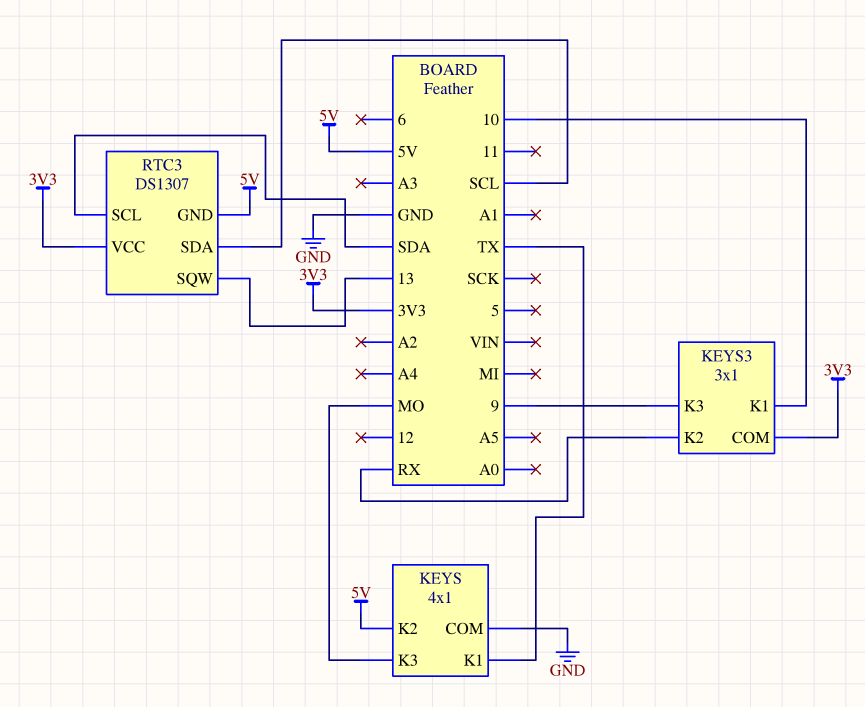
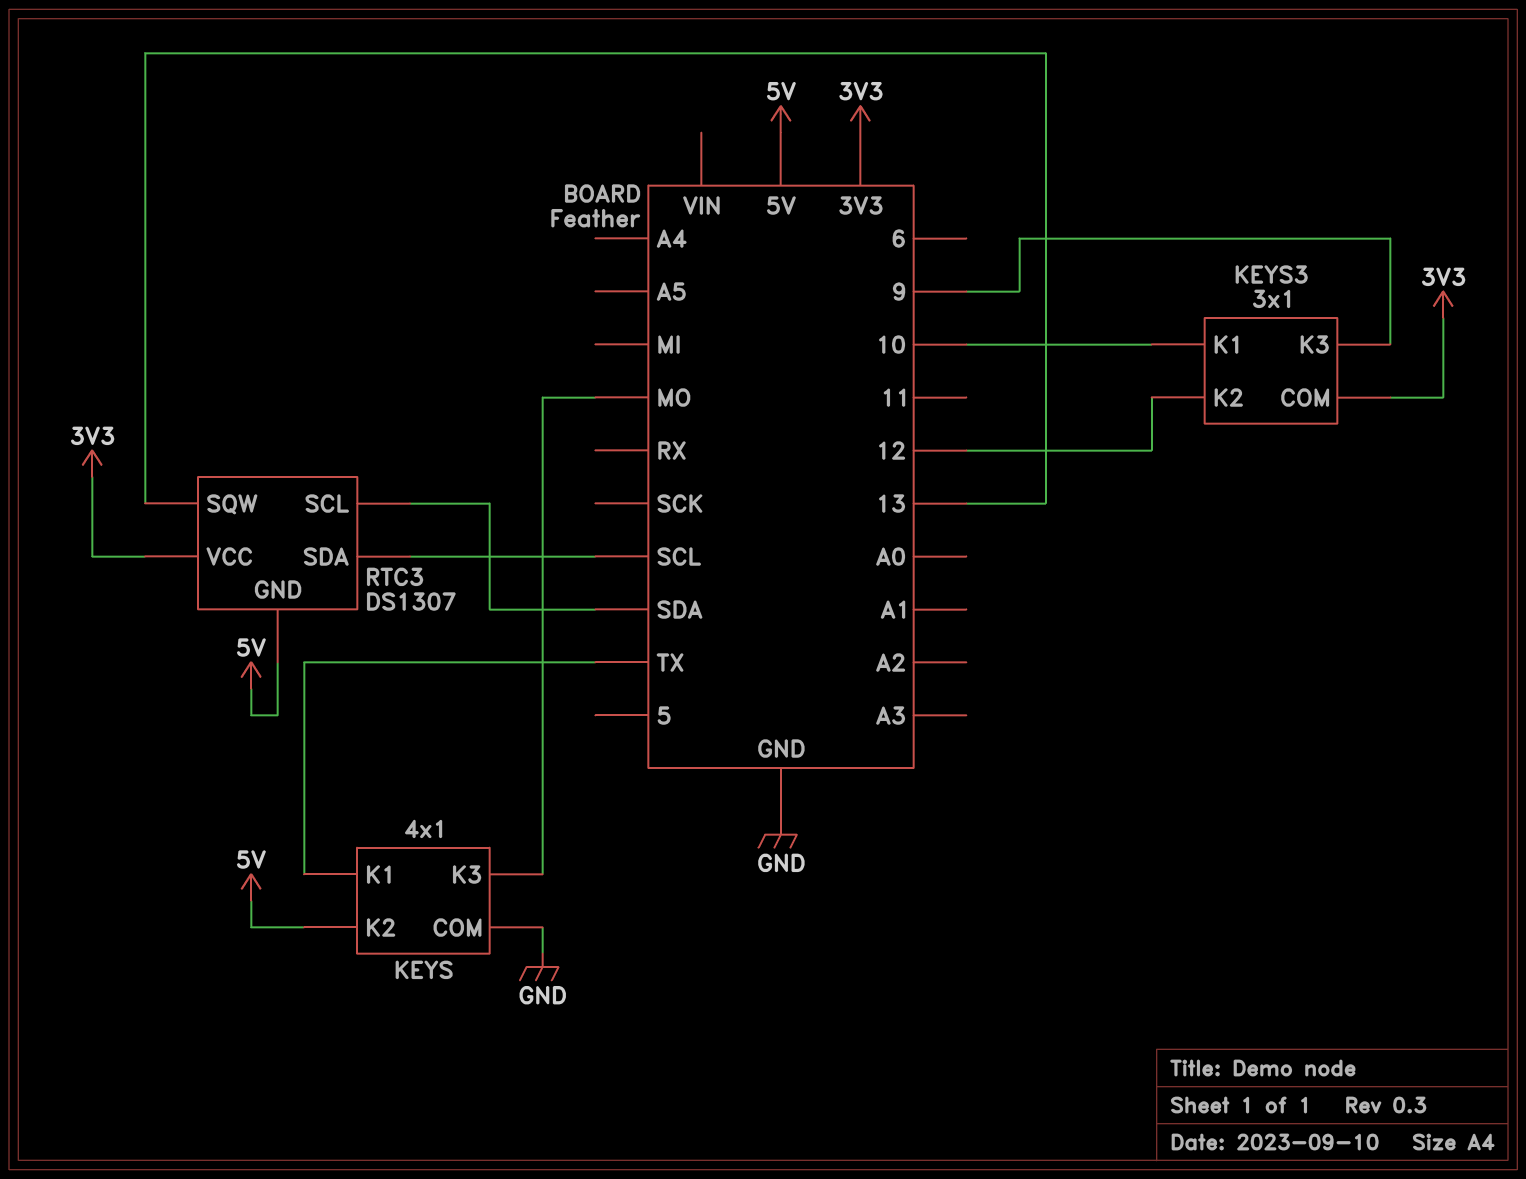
KEYS3 pin K2: RX -> 12

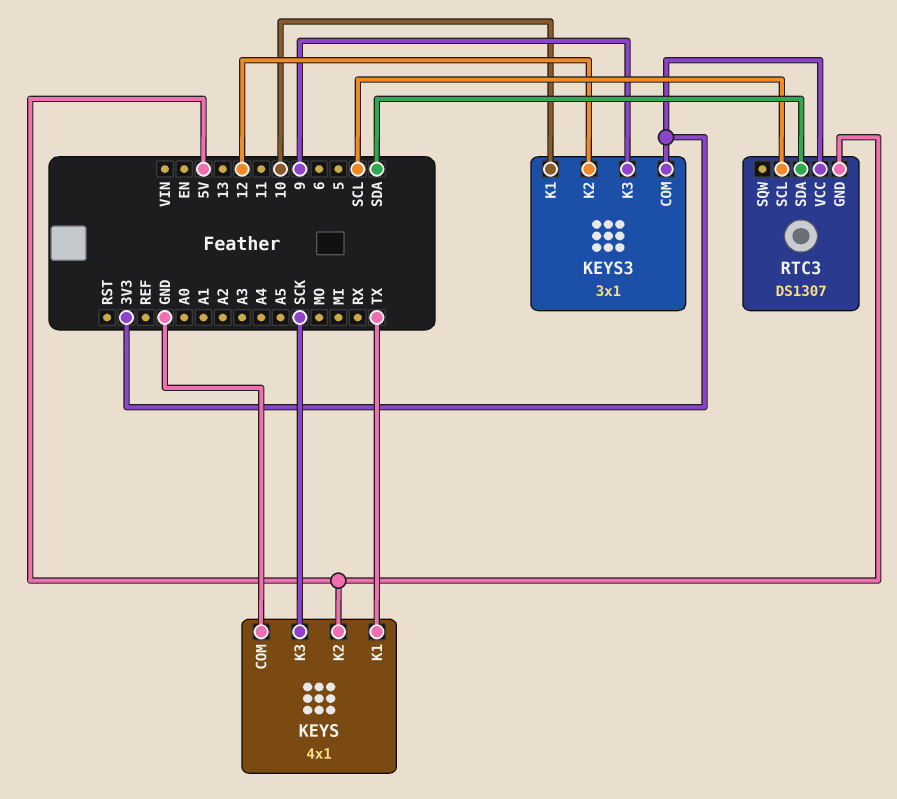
KEYS pin K3: MO -> SCK
RTC3 pin SCL: SDA -> SCL
RTC3 pin SDA: SCL -> SDA
RTC3 pin SQW: 13 -> none

